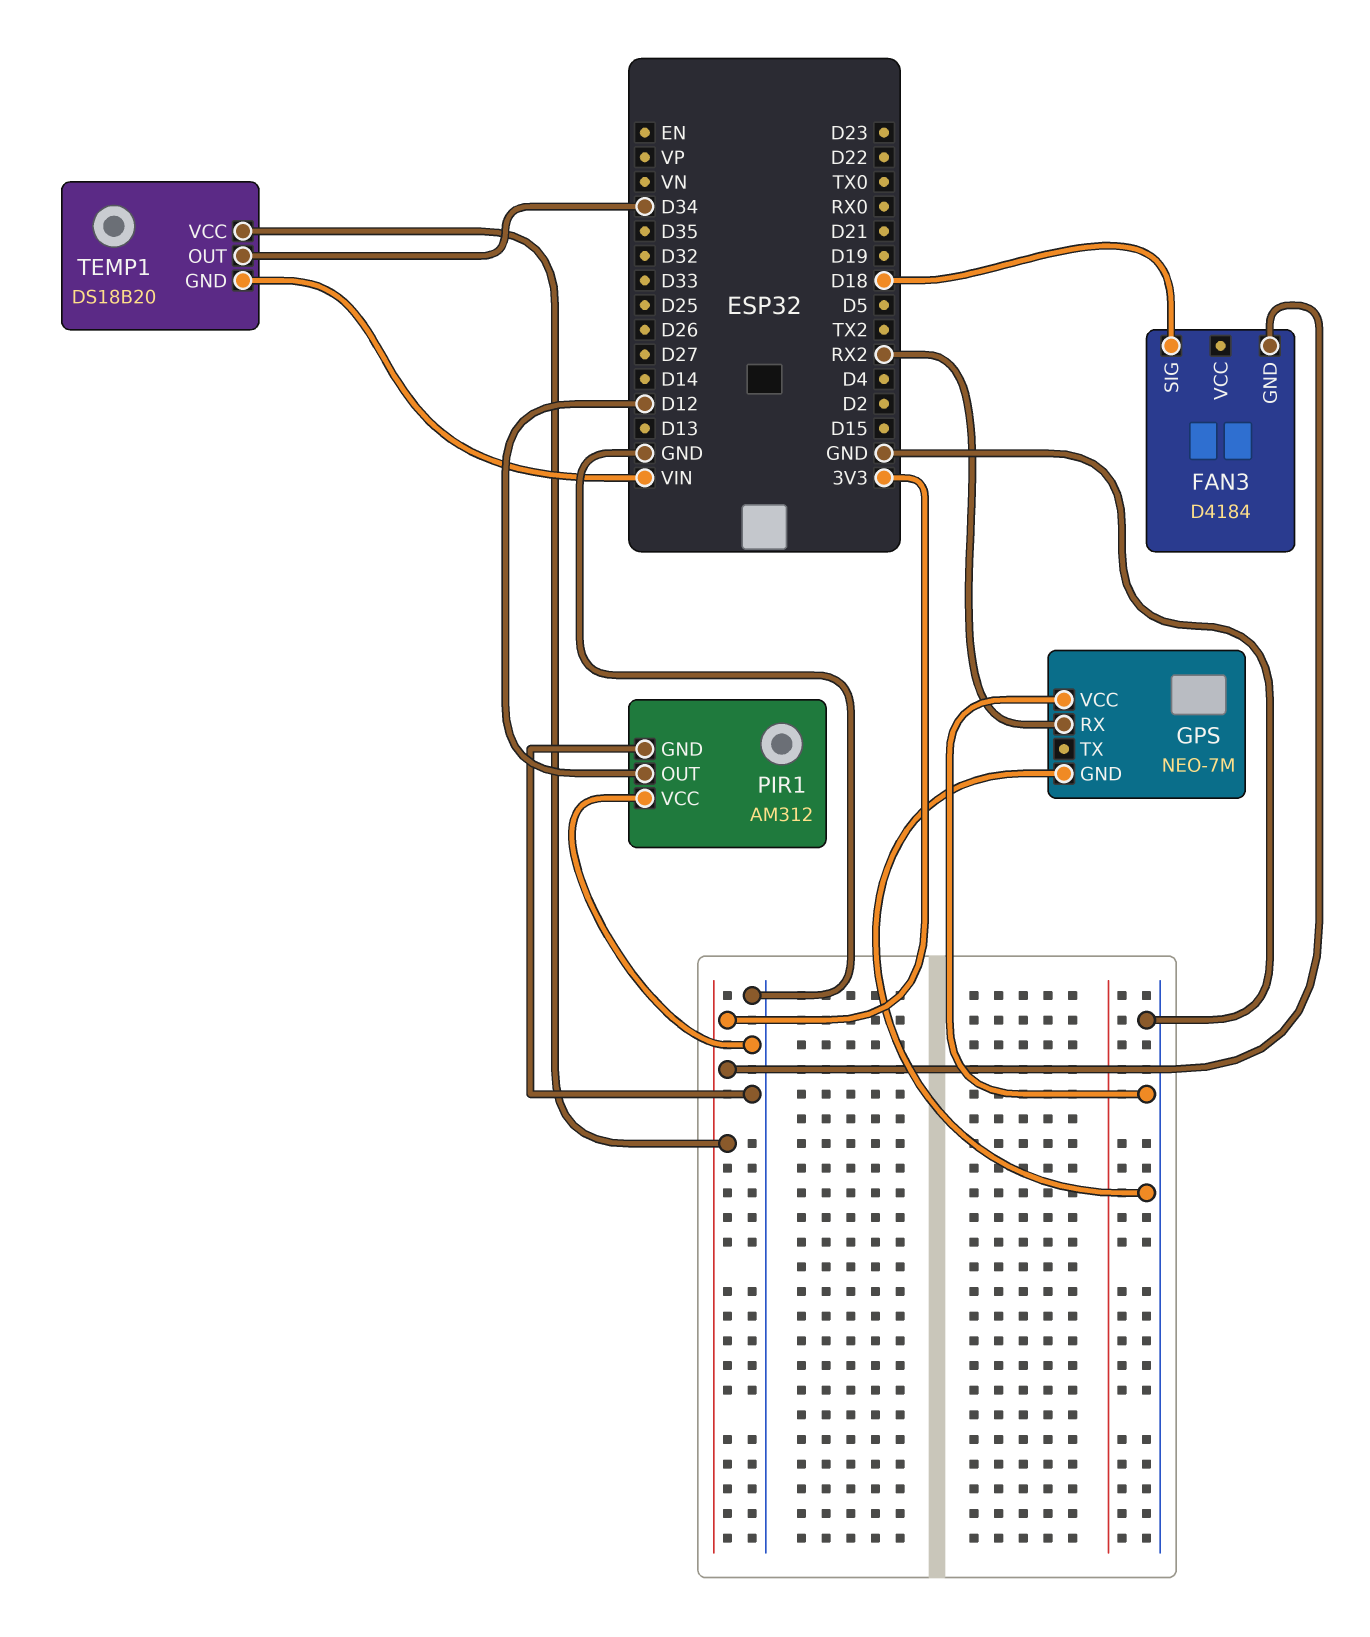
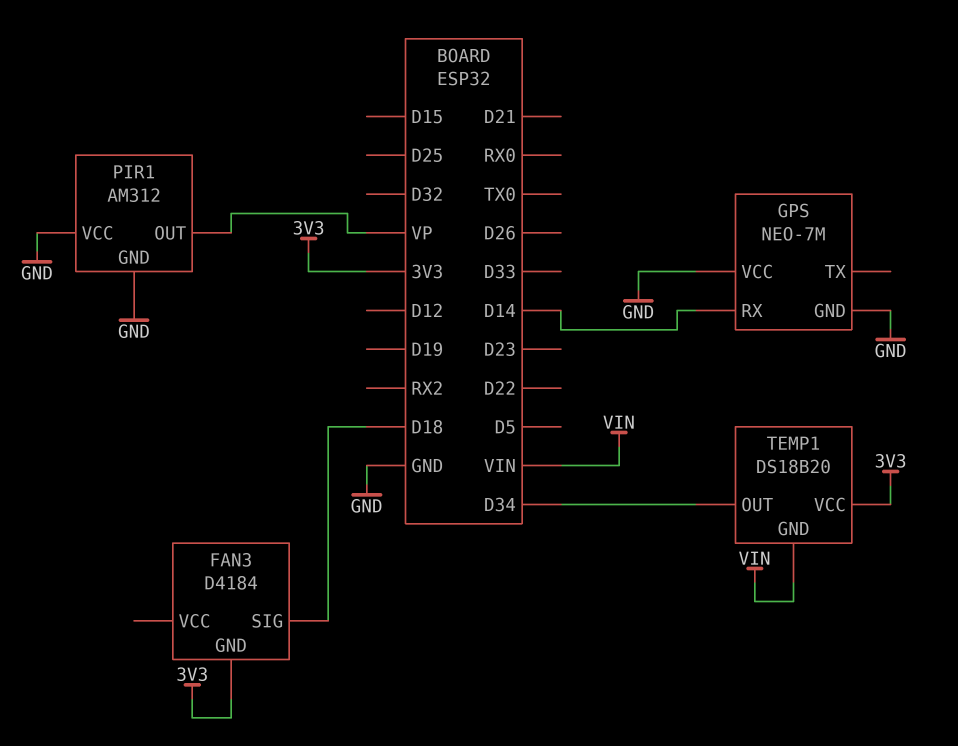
GPS pin RX: RX2 -> D14
PIR1 pin OUT: D12 -> VP

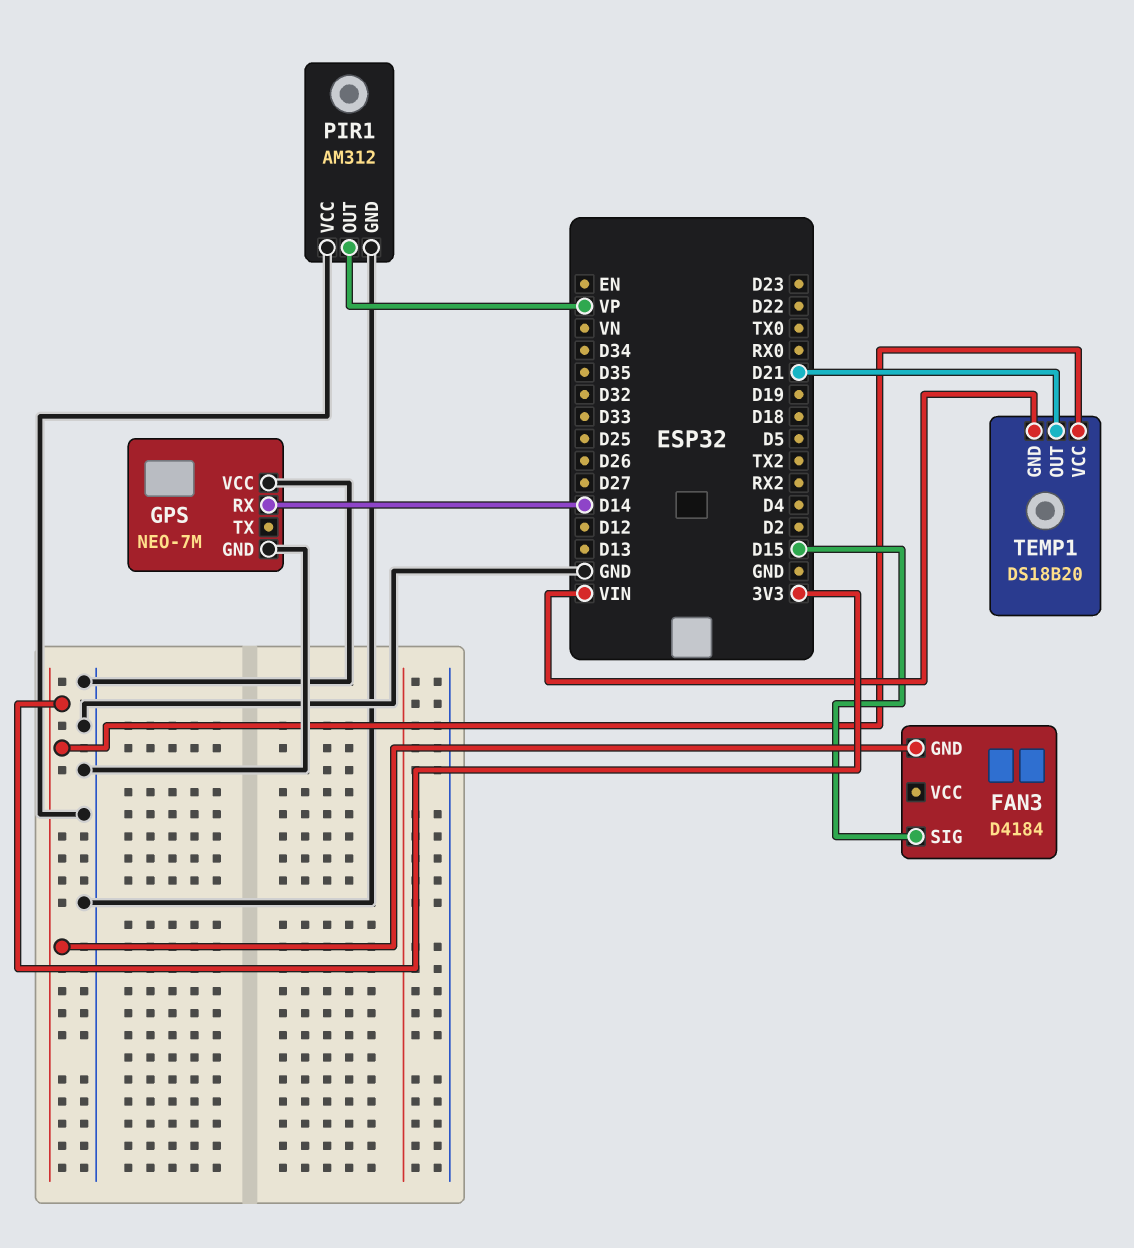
FAN3 pin SIG: D18 -> D15
TEMP1 pin OUT: D34 -> D21

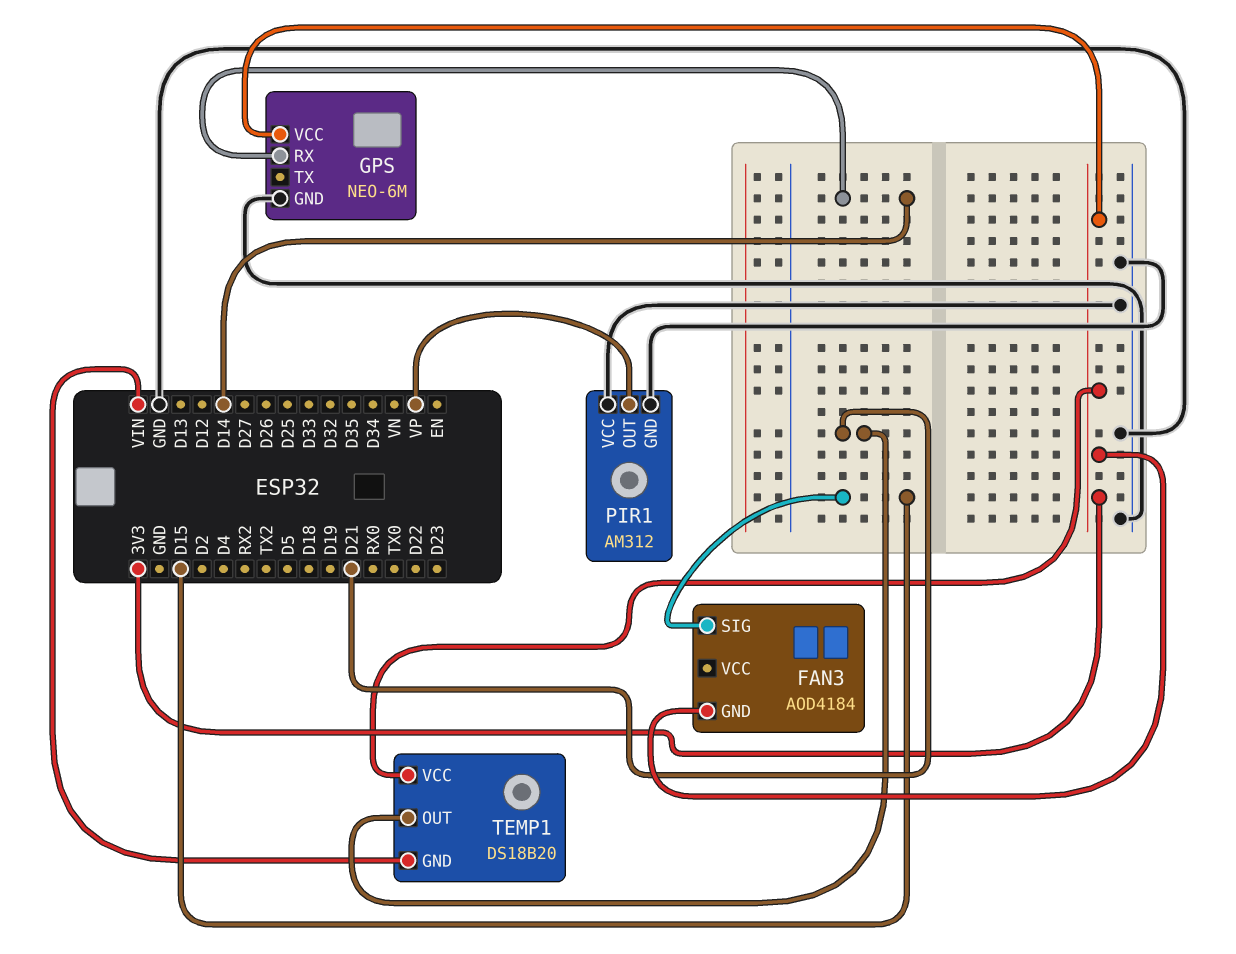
FAN3: D4184 -> AOD4184
GPS: NEO-7M -> NEO-6M
GPS pin VCC: GND -> 3V3

